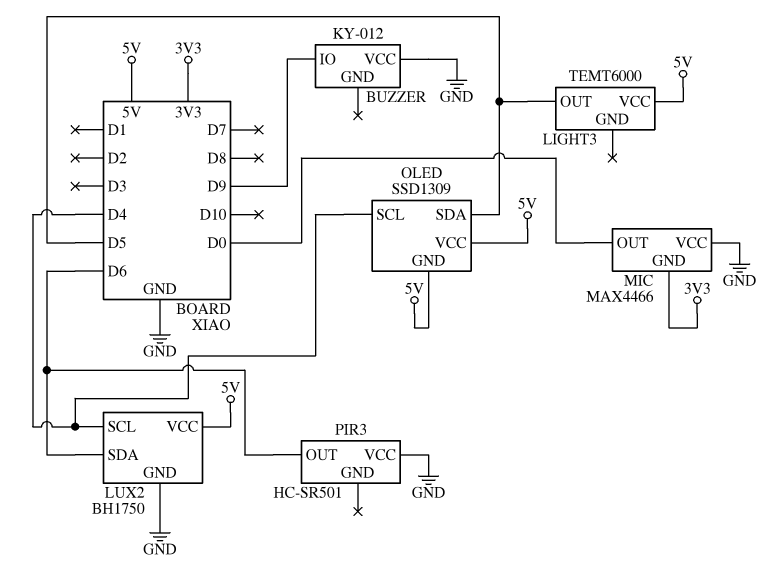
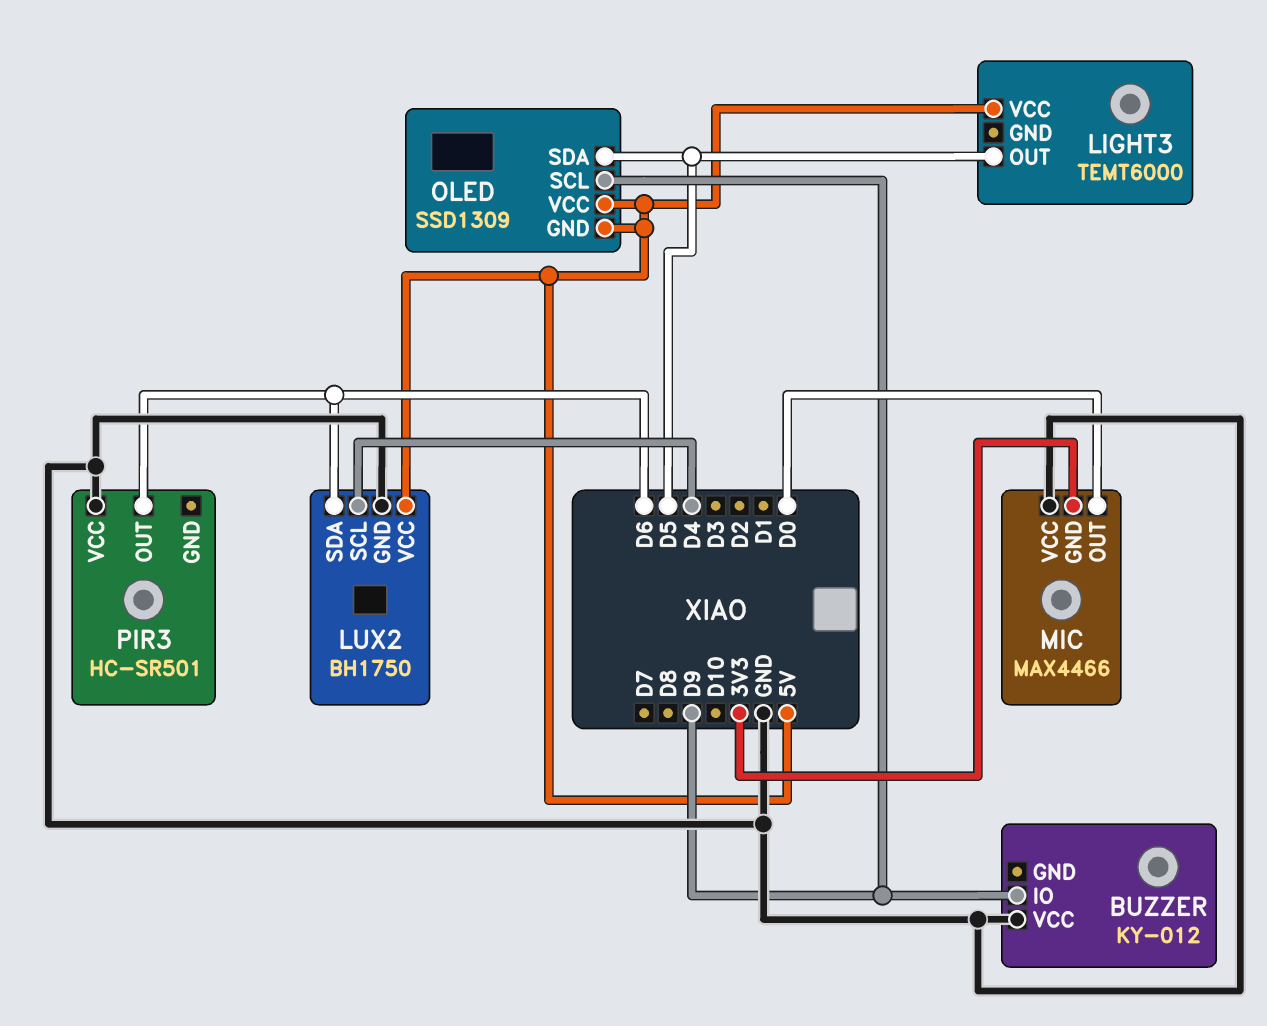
OLED pin SCL: D4 -> D9

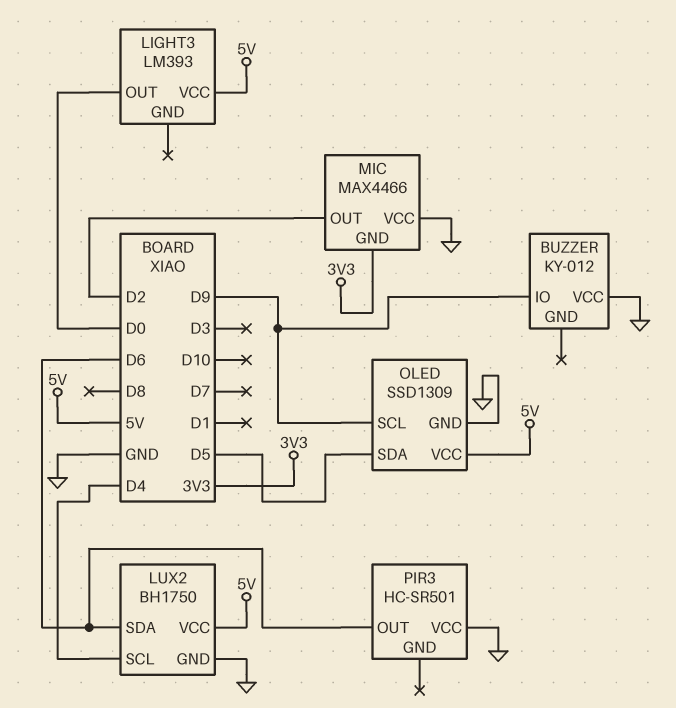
LIGHT3: TEMT6000 -> LM393
LIGHT3 pin OUT: D5 -> D0
MIC pin OUT: D0 -> D2
OLED pin GND: 5V -> GND

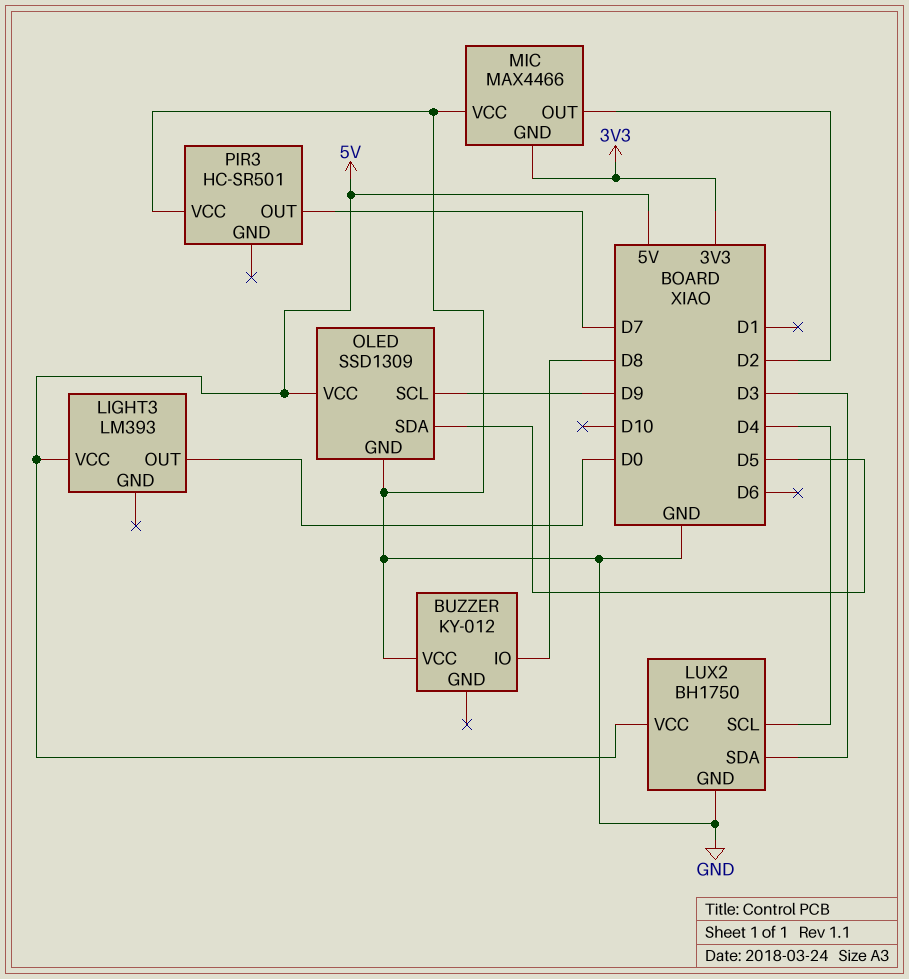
BUZZER pin IO: D9 -> D8
LUX2 pin SDA: D6 -> D3
PIR3 pin OUT: D6 -> D7

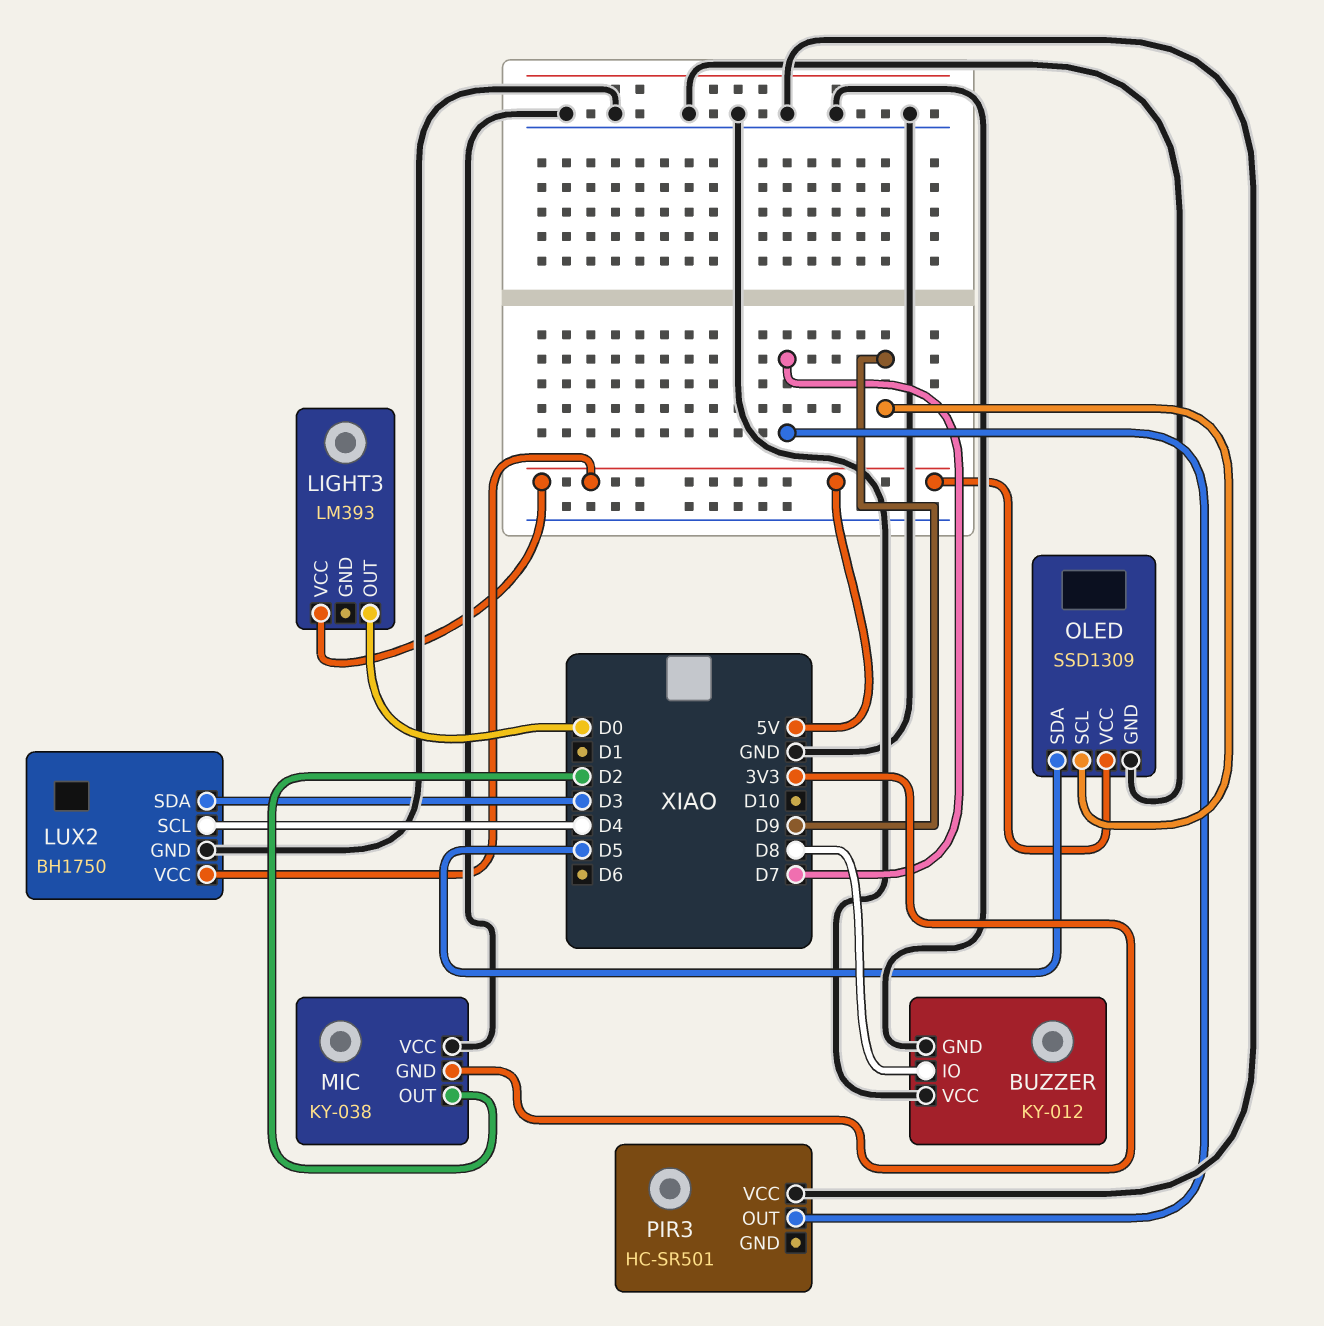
BUZZER pin GND: none -> GND
MIC: MAX4466 -> KY-038

